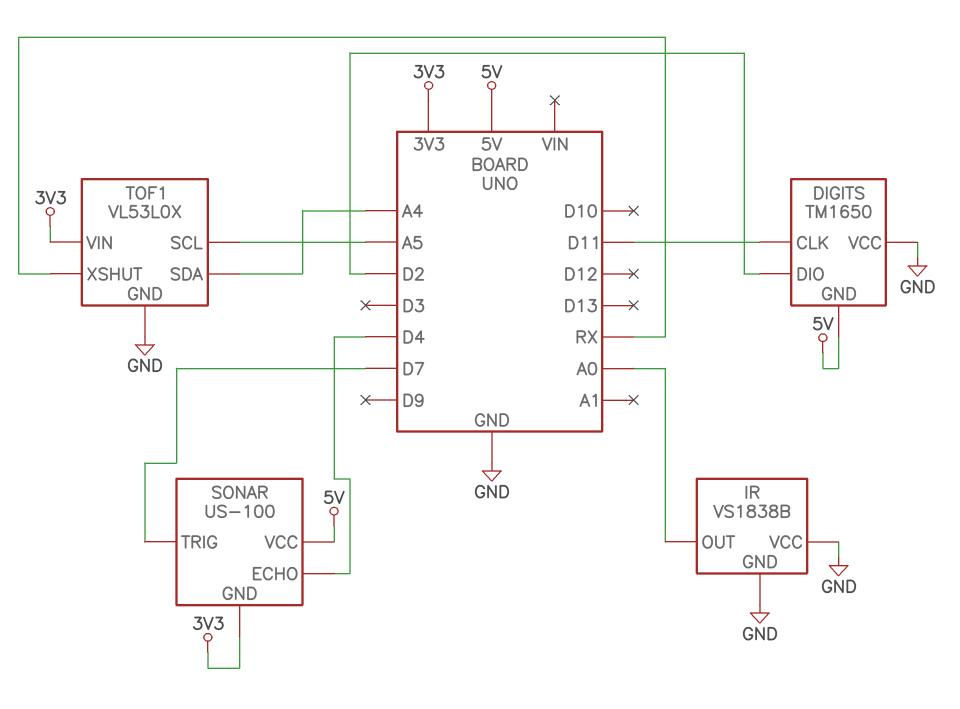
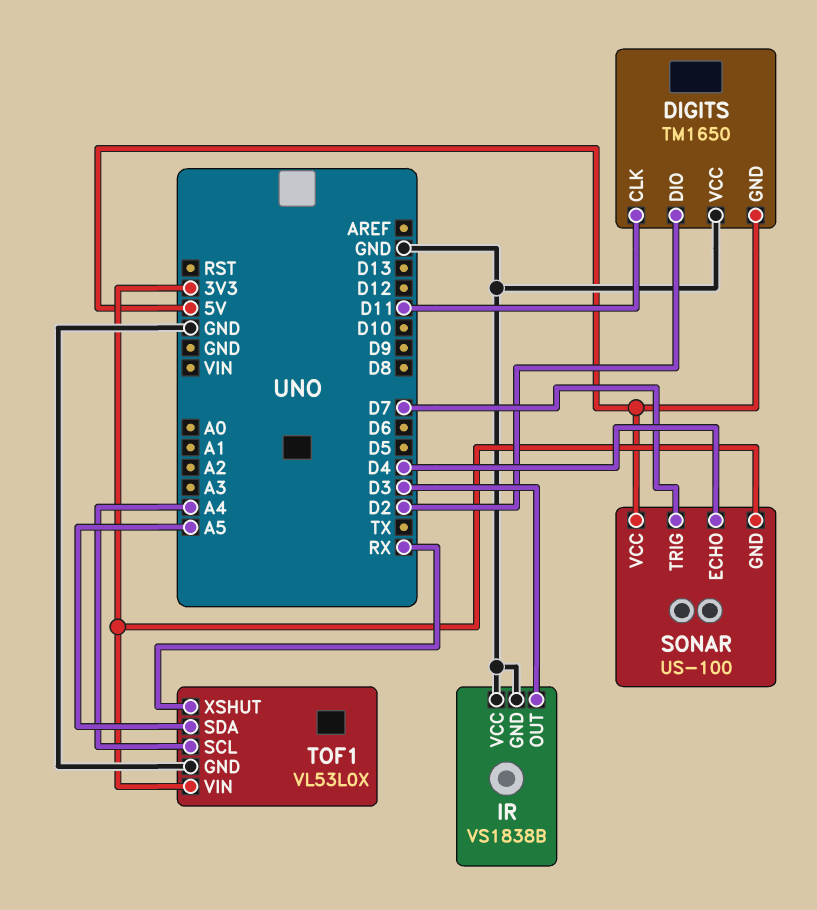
IR pin OUT: A0 -> D3
TOF1 pin SCL: A5 -> A4
TOF1 pin SDA: A4 -> A5

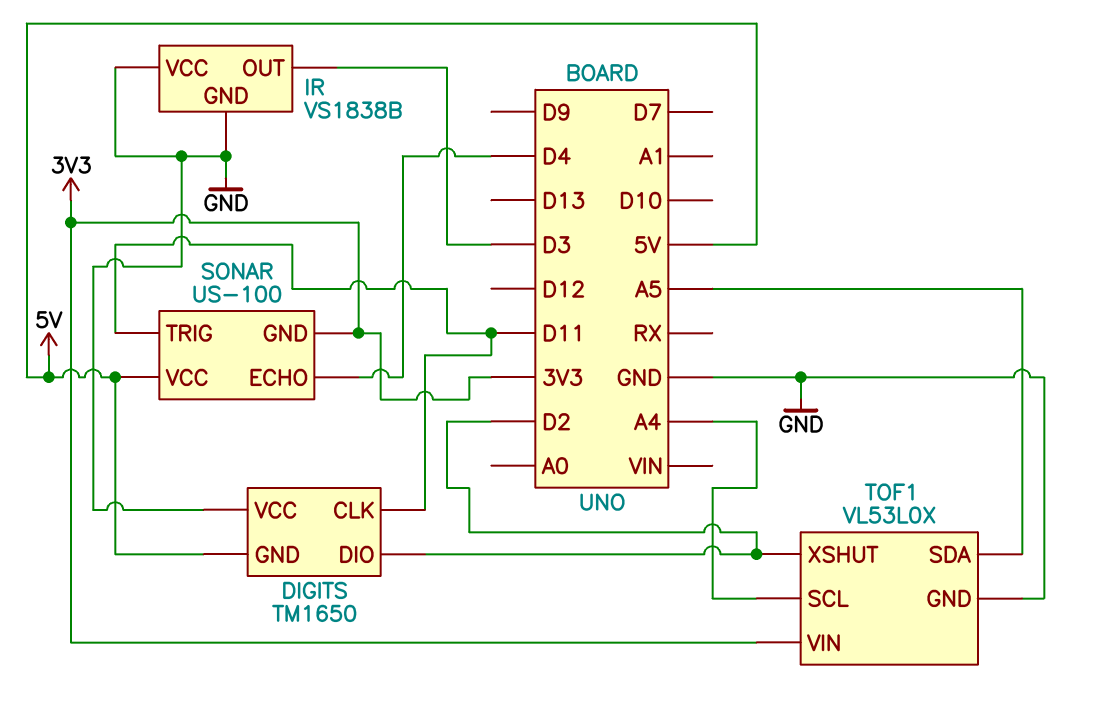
SONAR pin TRIG: D7 -> D11
TOF1 pin XSHUT: RX -> D2

